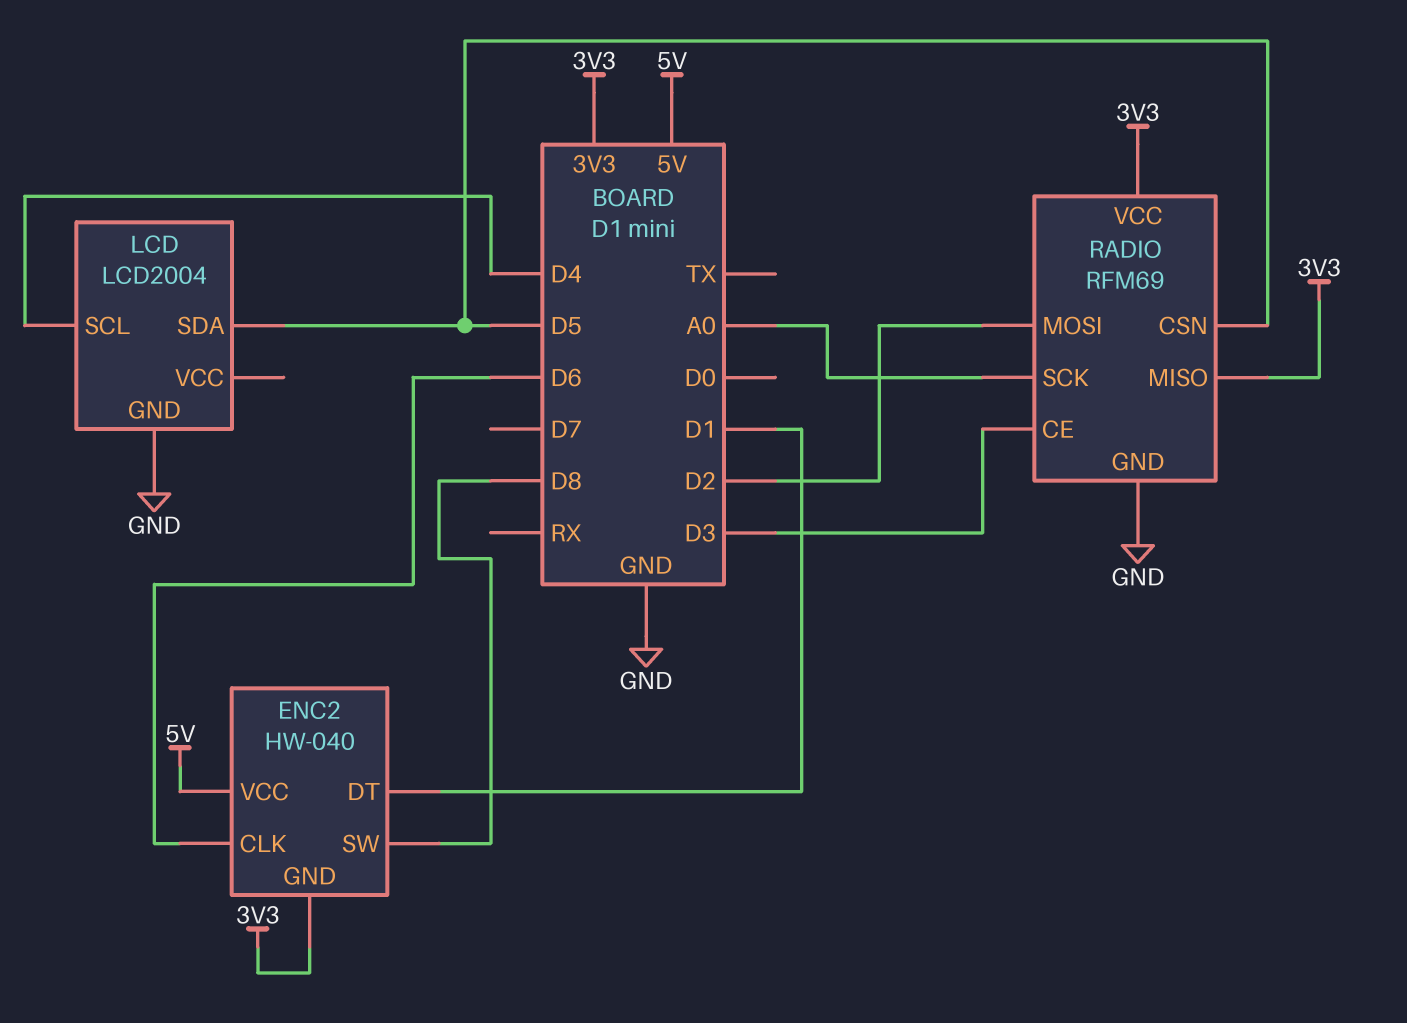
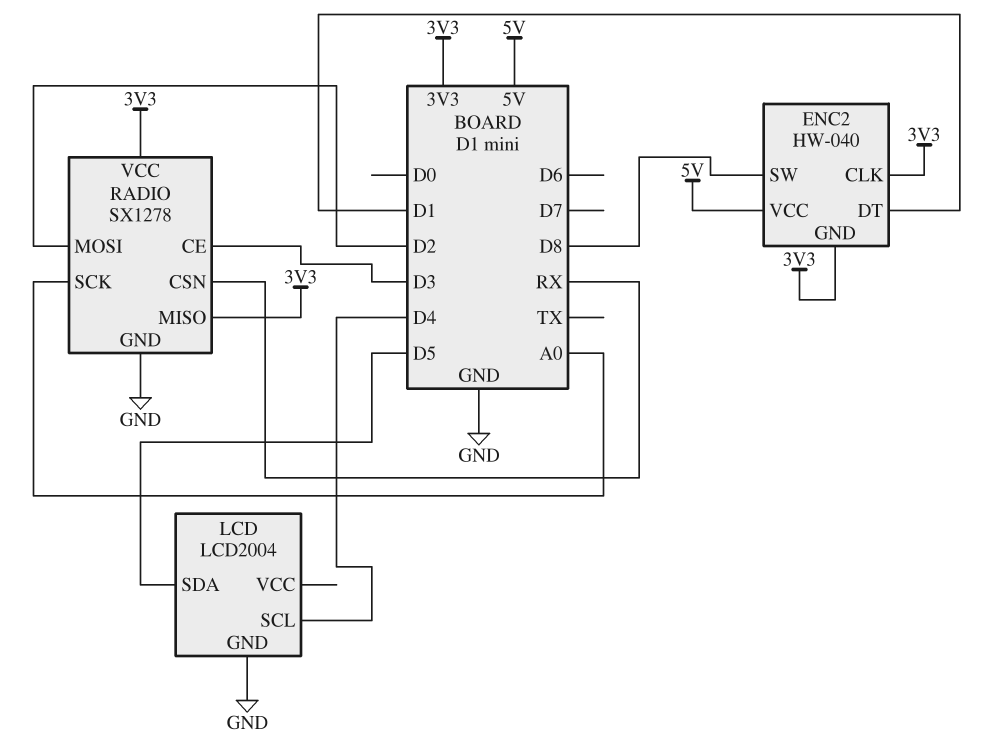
ENC2 pin CLK: D6 -> 3V3
RADIO: RFM69 -> SX1278
RADIO pin CSN: D5 -> RX

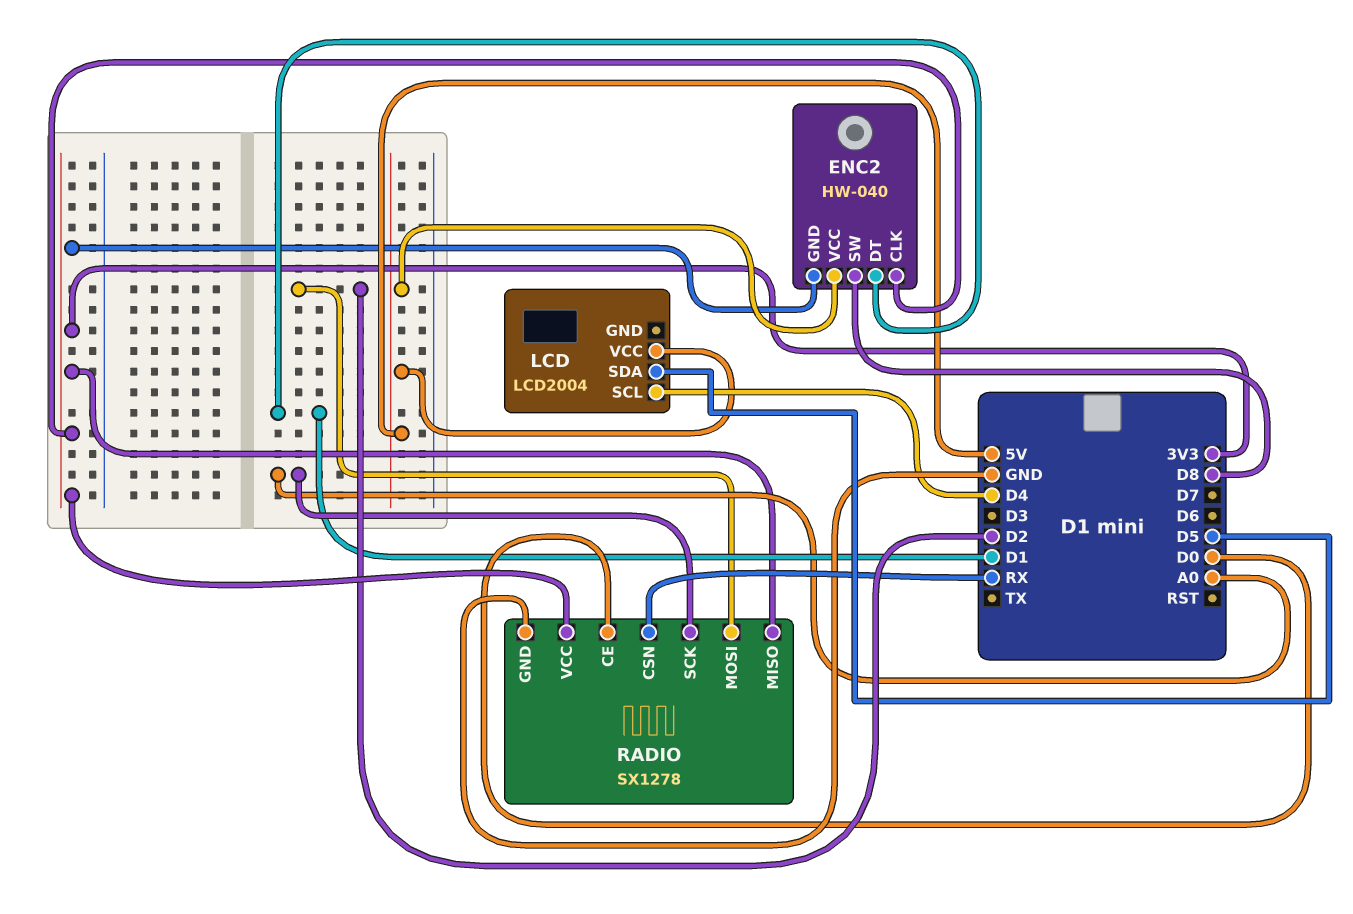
LCD pin GND: GND -> none
LCD pin VCC: none -> 5V
RADIO pin CE: D3 -> D0

